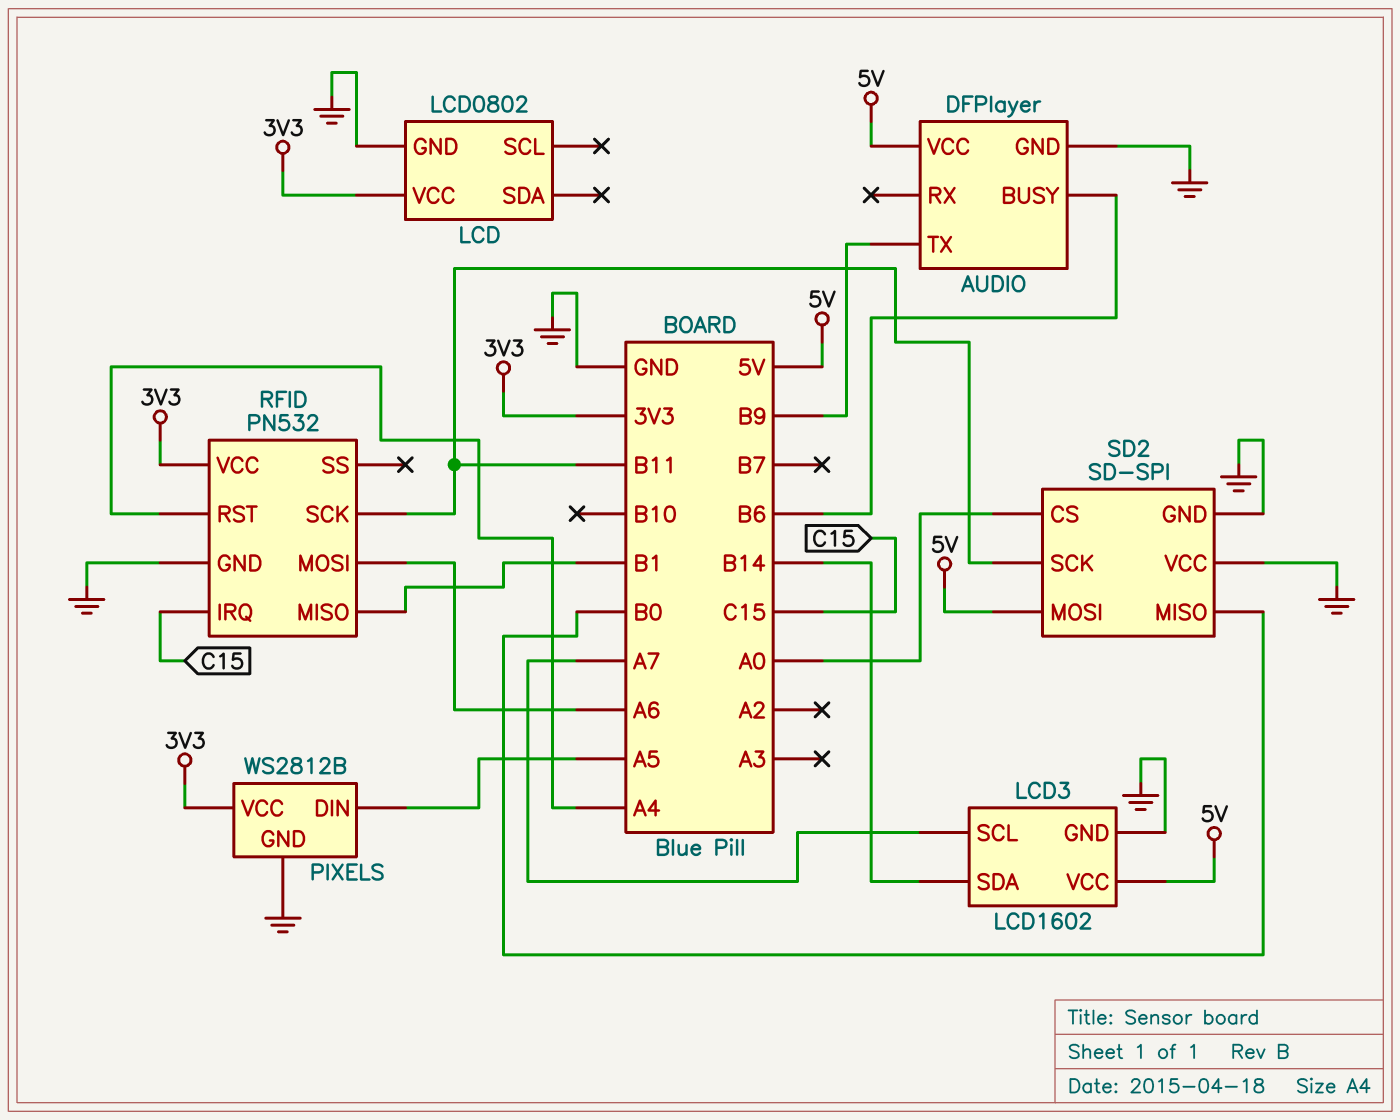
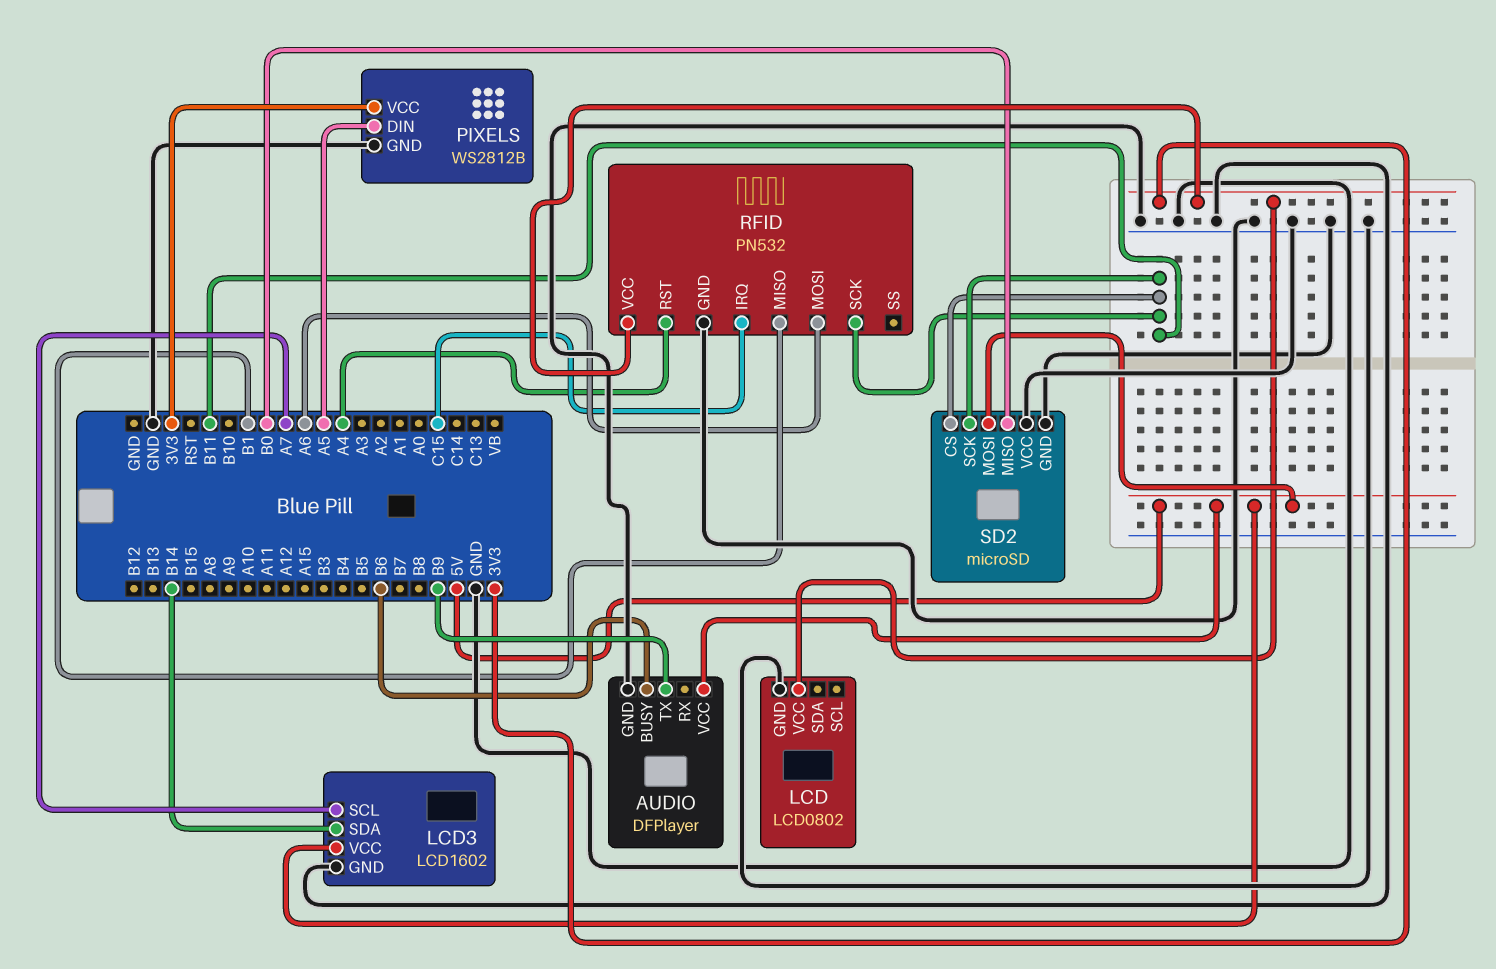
SD2: SD-SPI -> microSD
SD2 pin CS: A0 -> B11

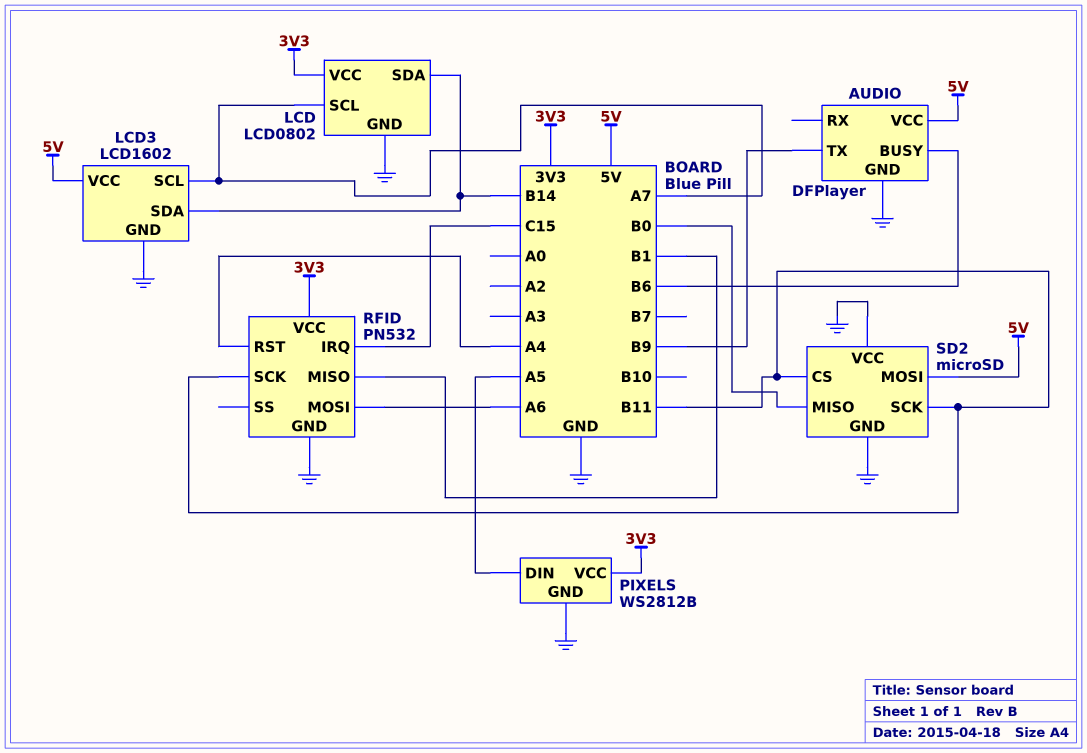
LCD pin SCL: none -> A7
LCD pin SDA: none -> B14

